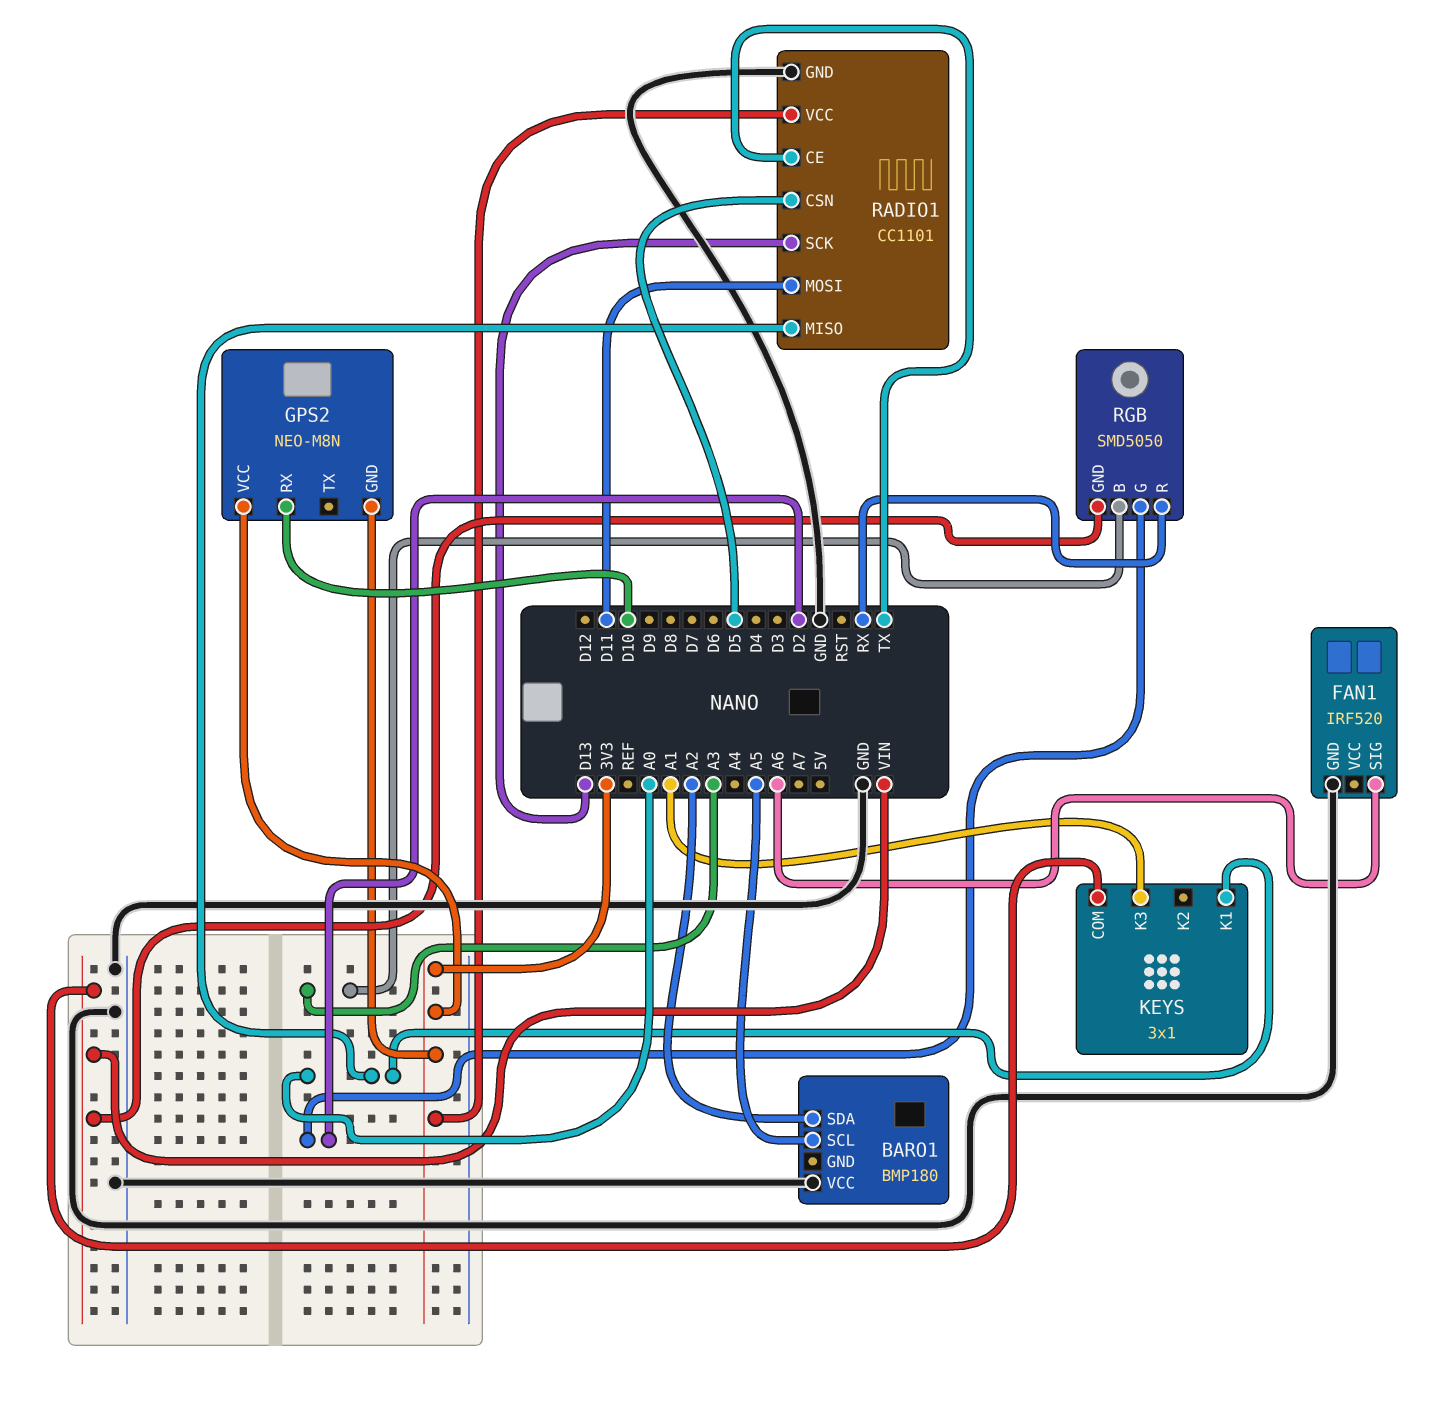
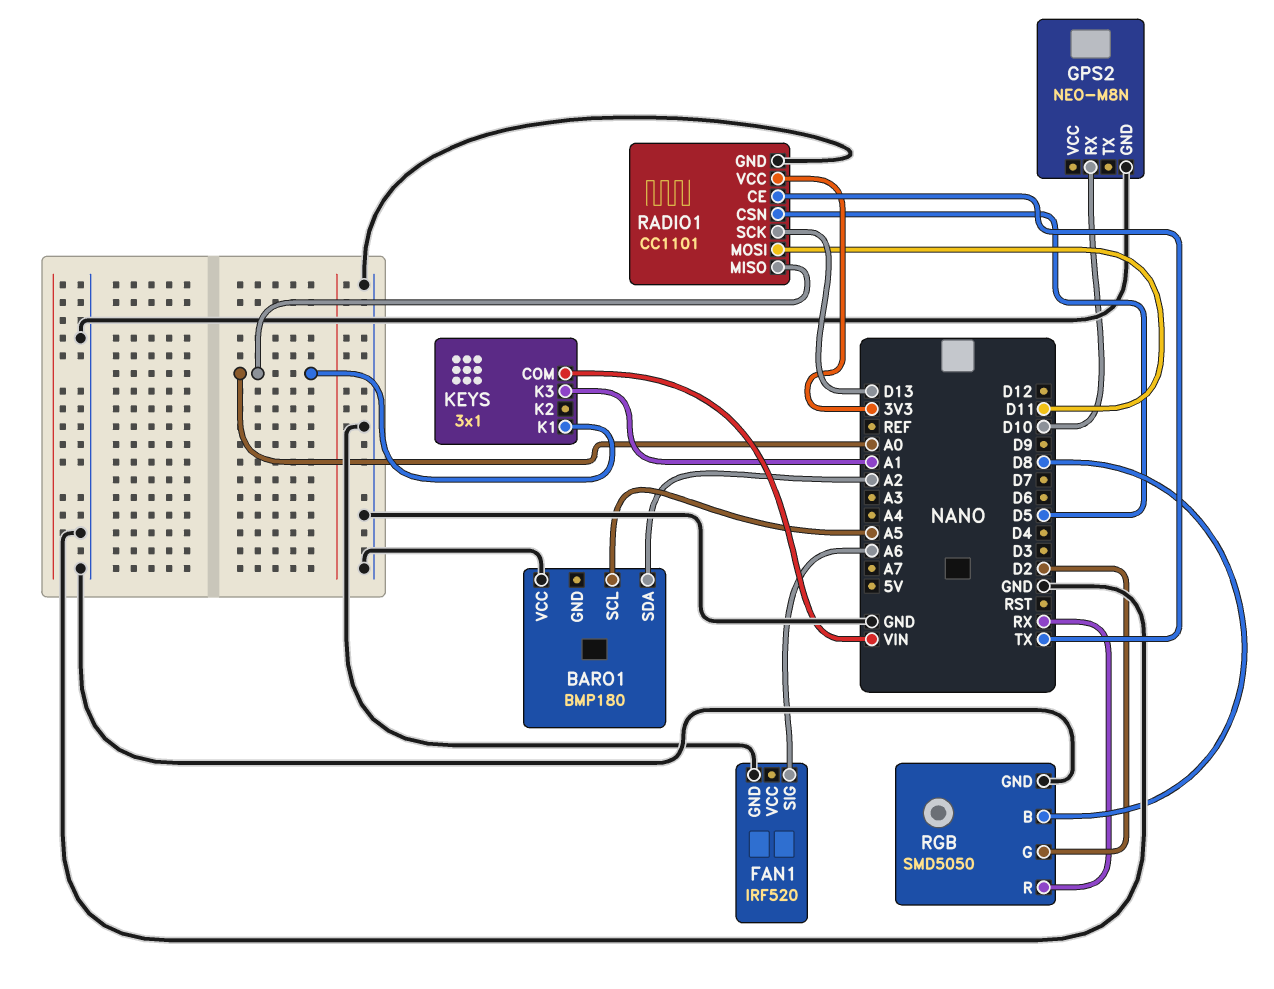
GPS2 pin GND: 3V3 -> GND
GPS2 pin VCC: 3V3 -> none
RGB pin B: A3 -> D8
RGB pin GND: VIN -> GND

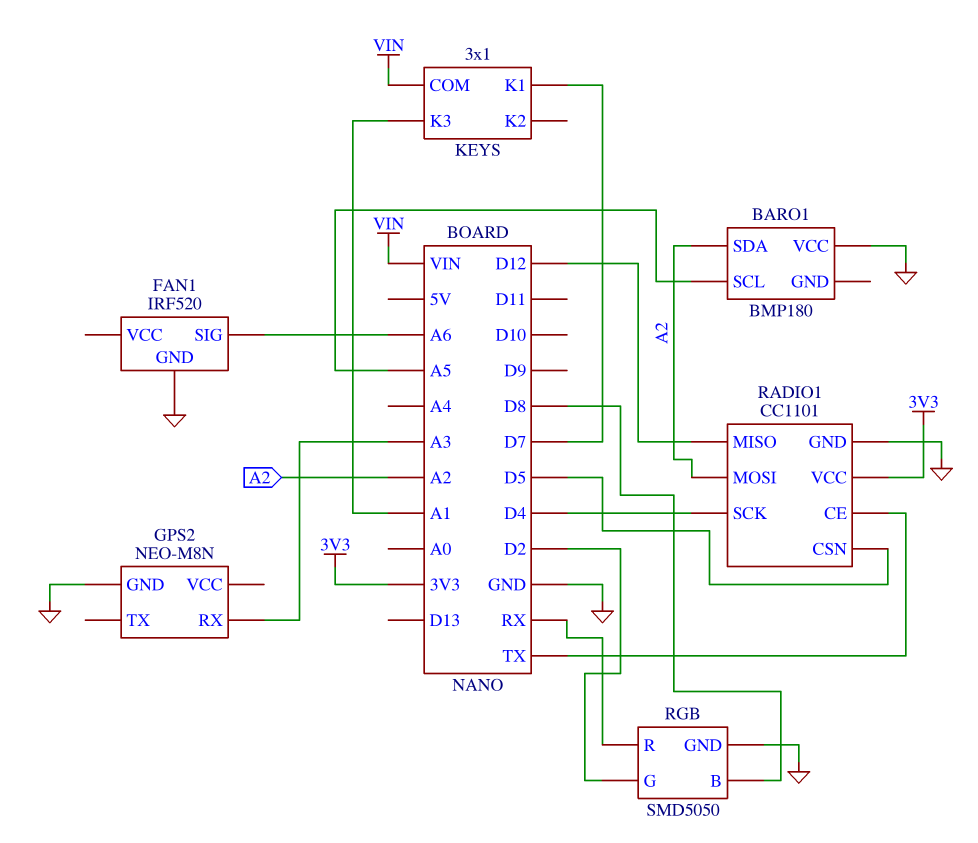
GPS2 pin RX: D10 -> A3
KEYS pin K1: A0 -> D7
RADIO1 pin MISO: A0 -> D12
RADIO1 pin MOSI: D11 -> A2
RADIO1 pin SCK: D13 -> D4

